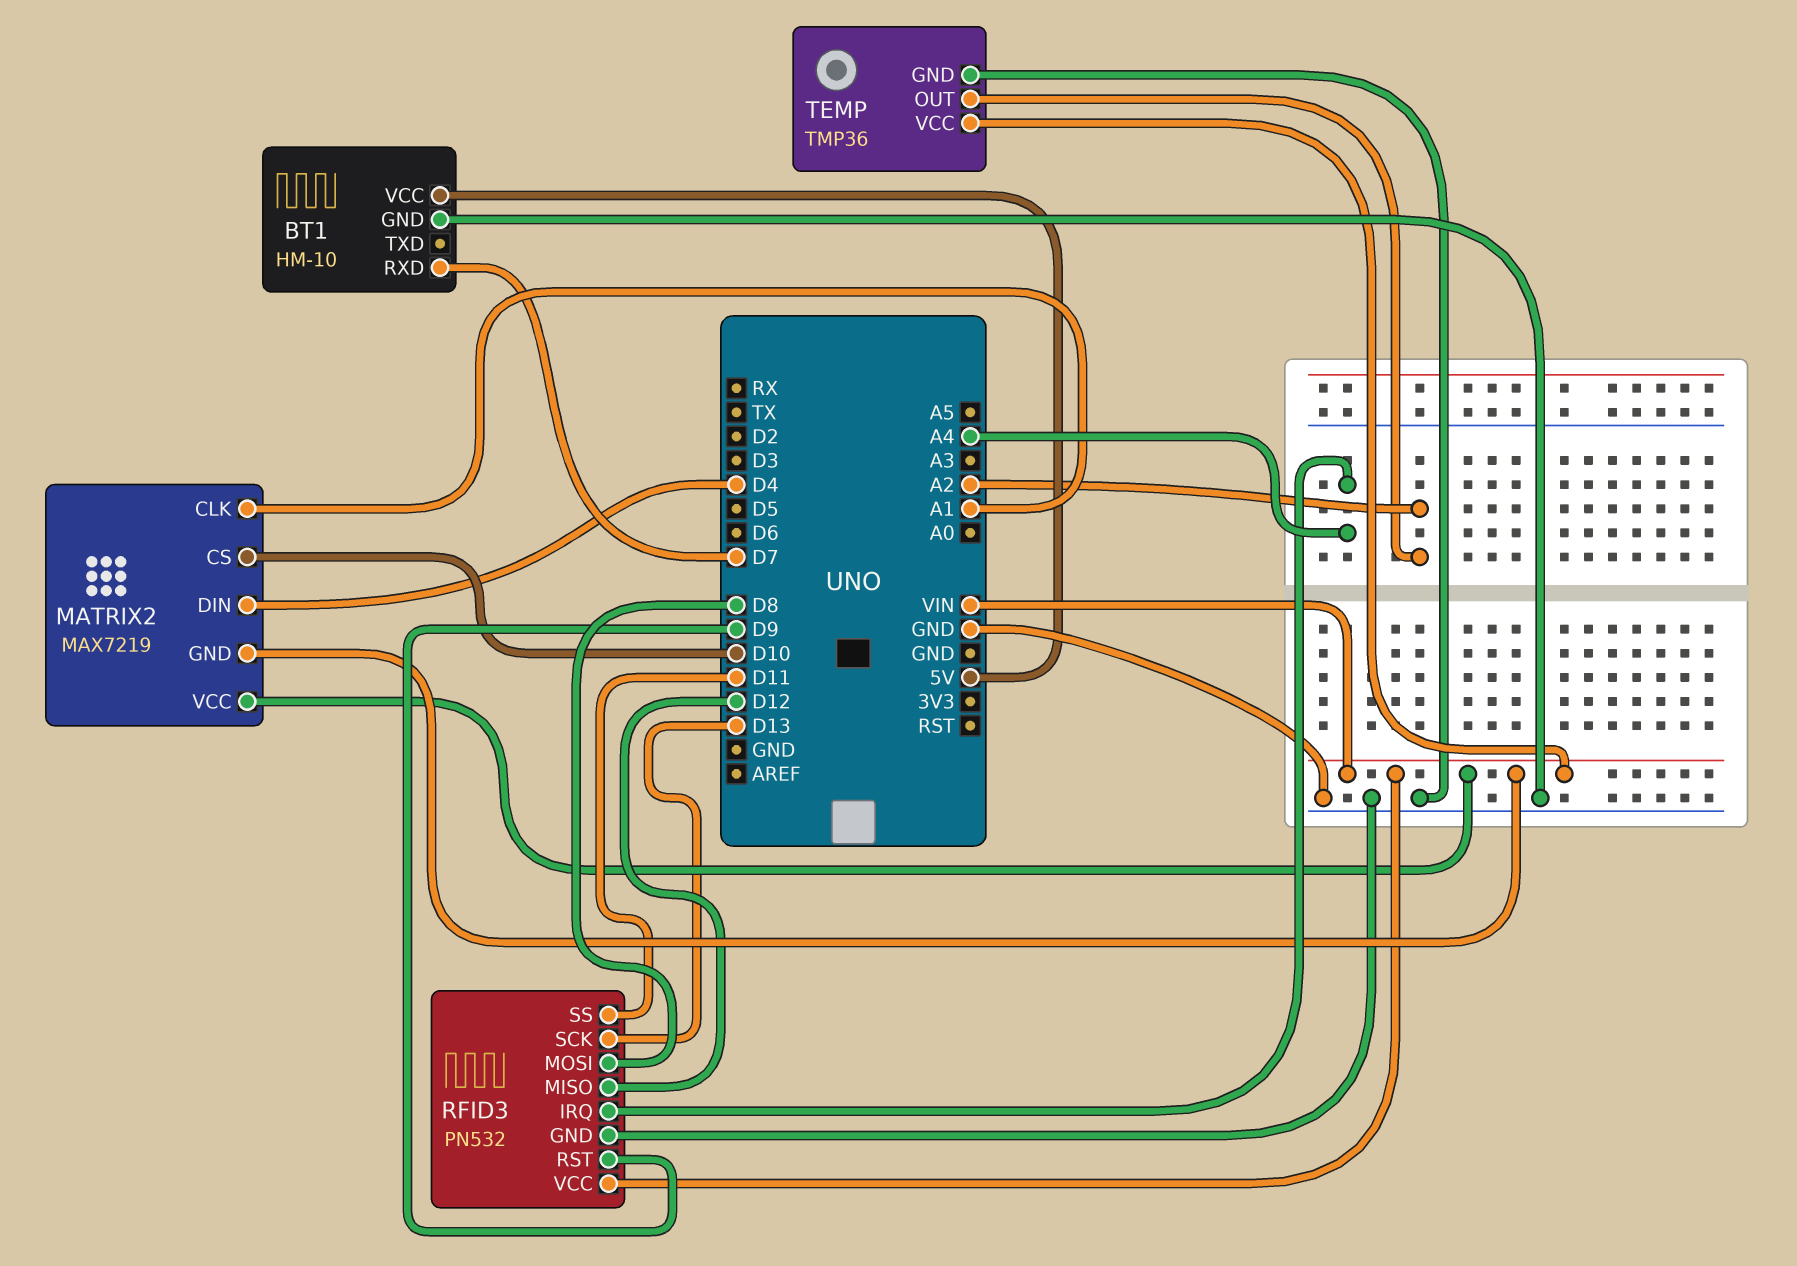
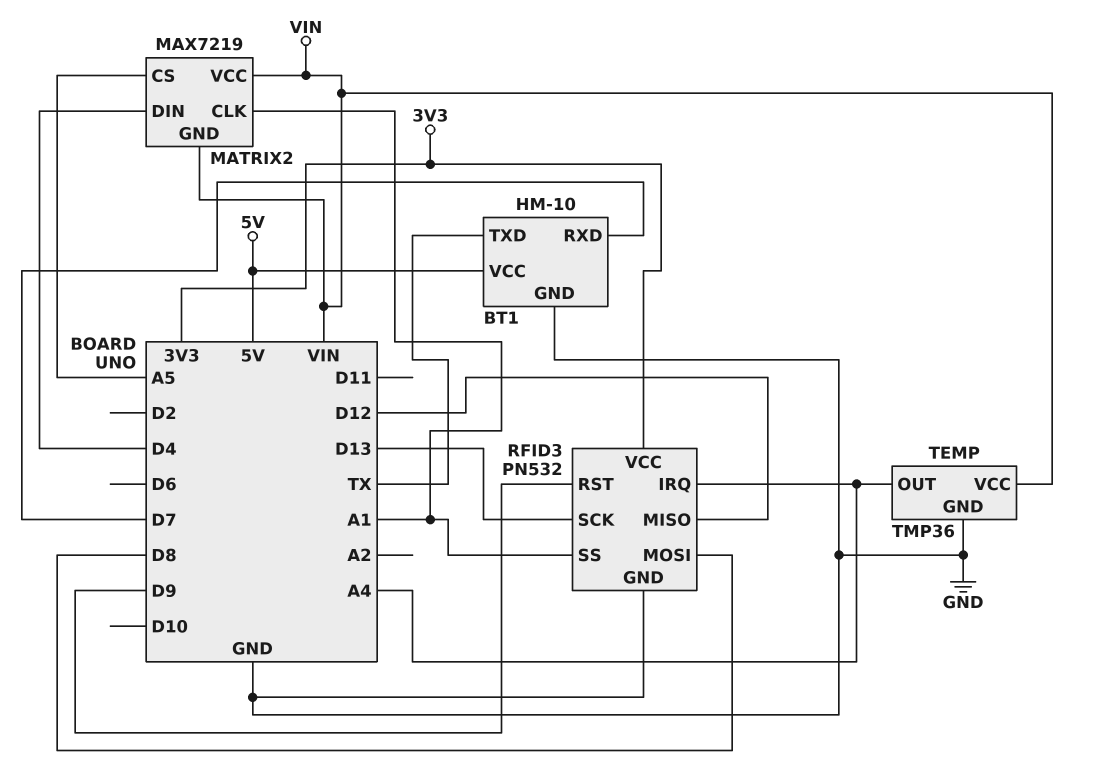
BT1 pin TXD: none -> TX
MATRIX2 pin CS: D10 -> A5
RFID3 pin SS: D11 -> A1
RFID3 pin VCC: VIN -> 3V3
TEMP pin OUT: A2 -> A4

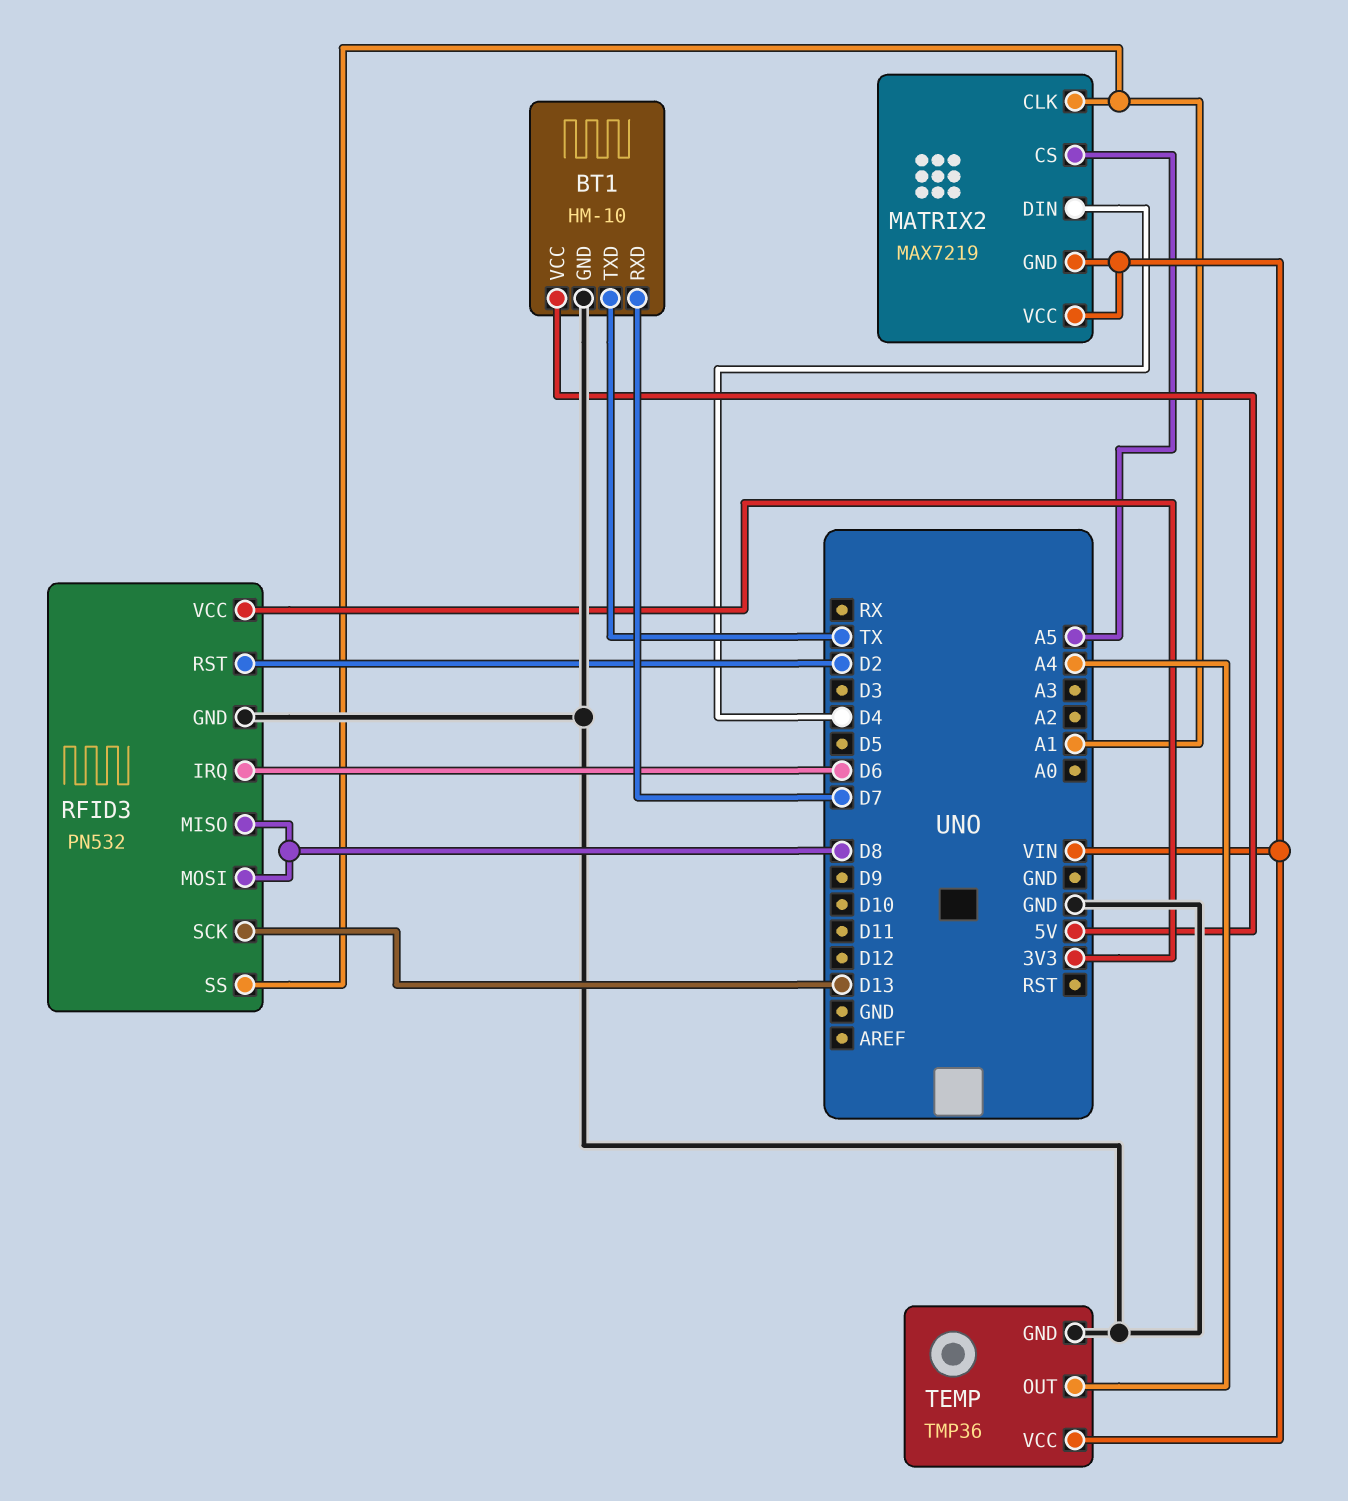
RFID3 pin IRQ: A4 -> D6
RFID3 pin MISO: D12 -> D8
RFID3 pin RST: D9 -> D2

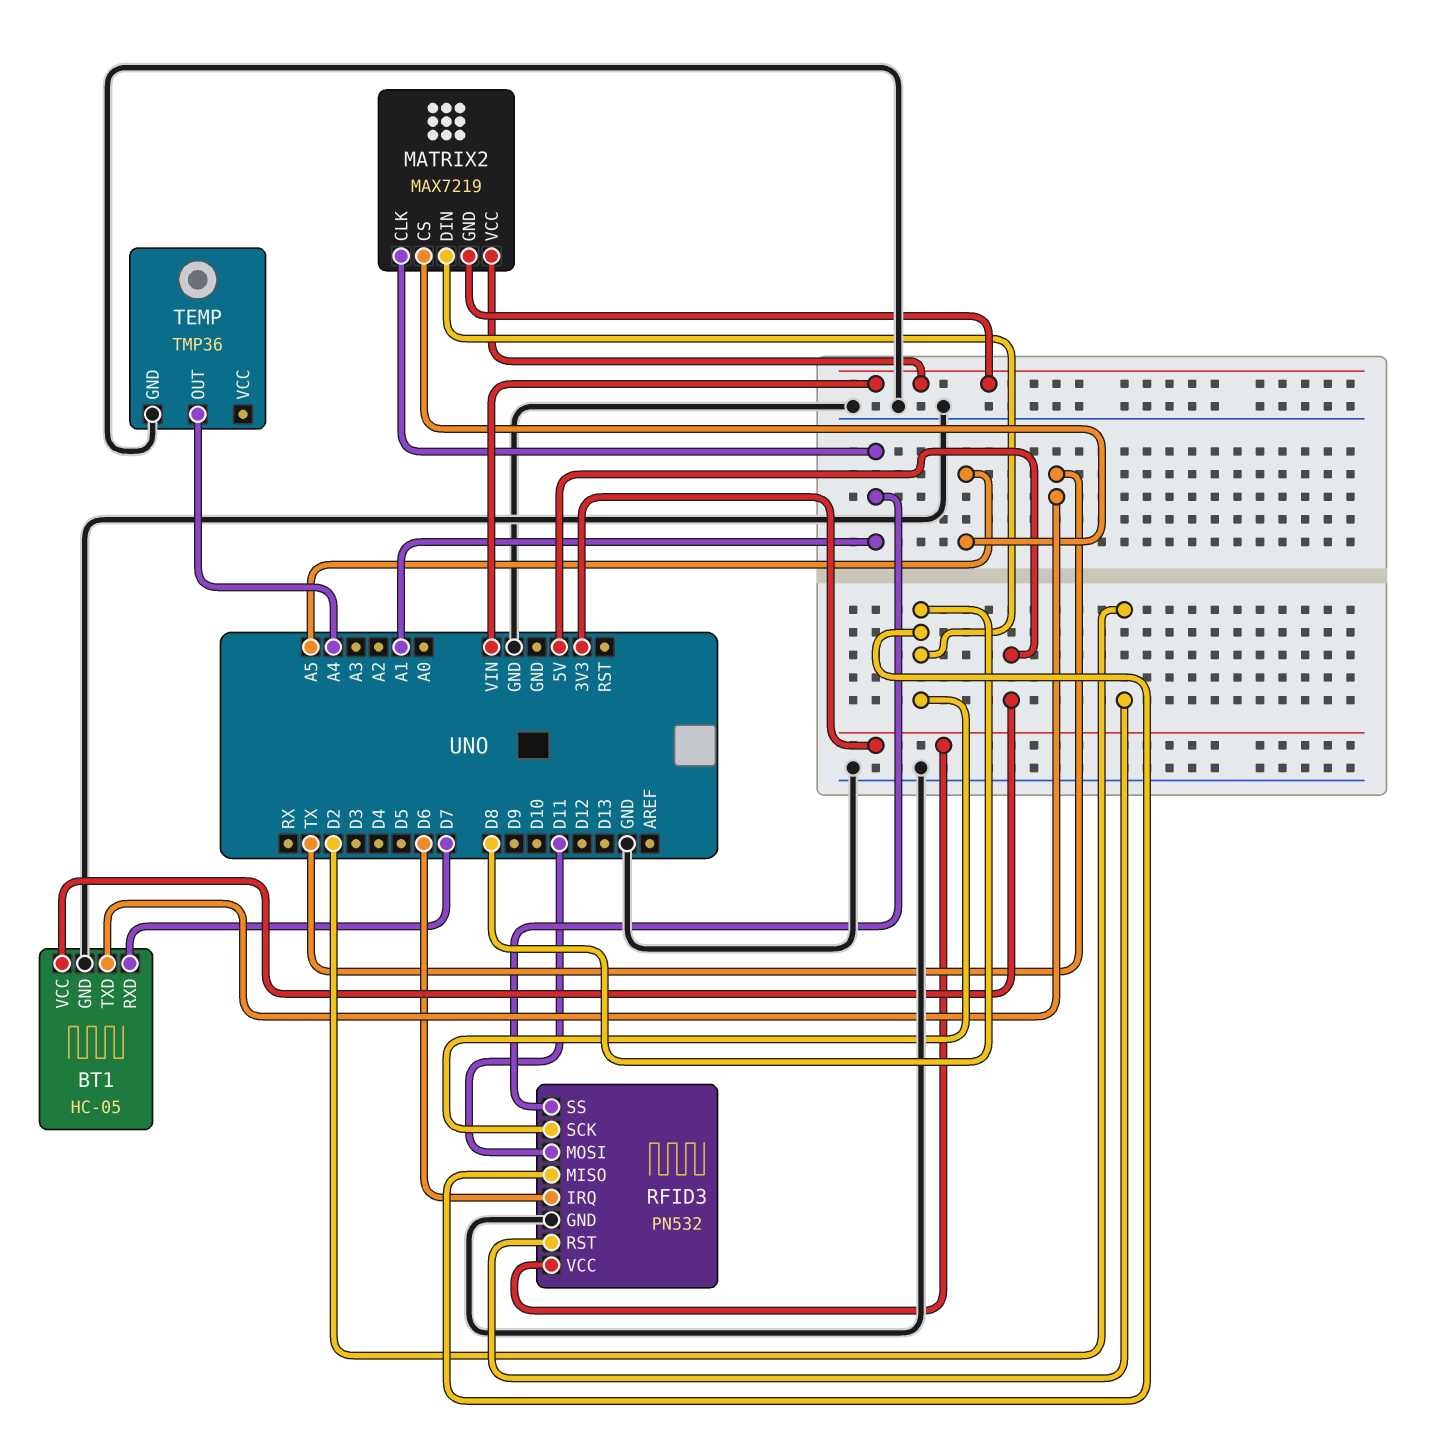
BT1: HM-10 -> HC-05
MATRIX2 pin DIN: D4 -> D8
RFID3 pin MOSI: D8 -> D11
RFID3 pin SCK: D13 -> D8
TEMP pin VCC: VIN -> none

